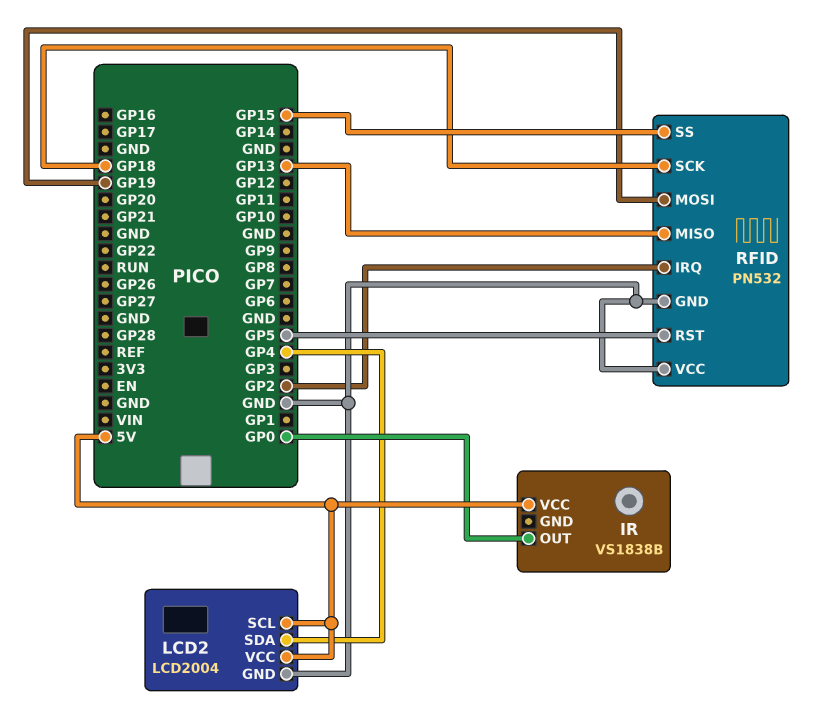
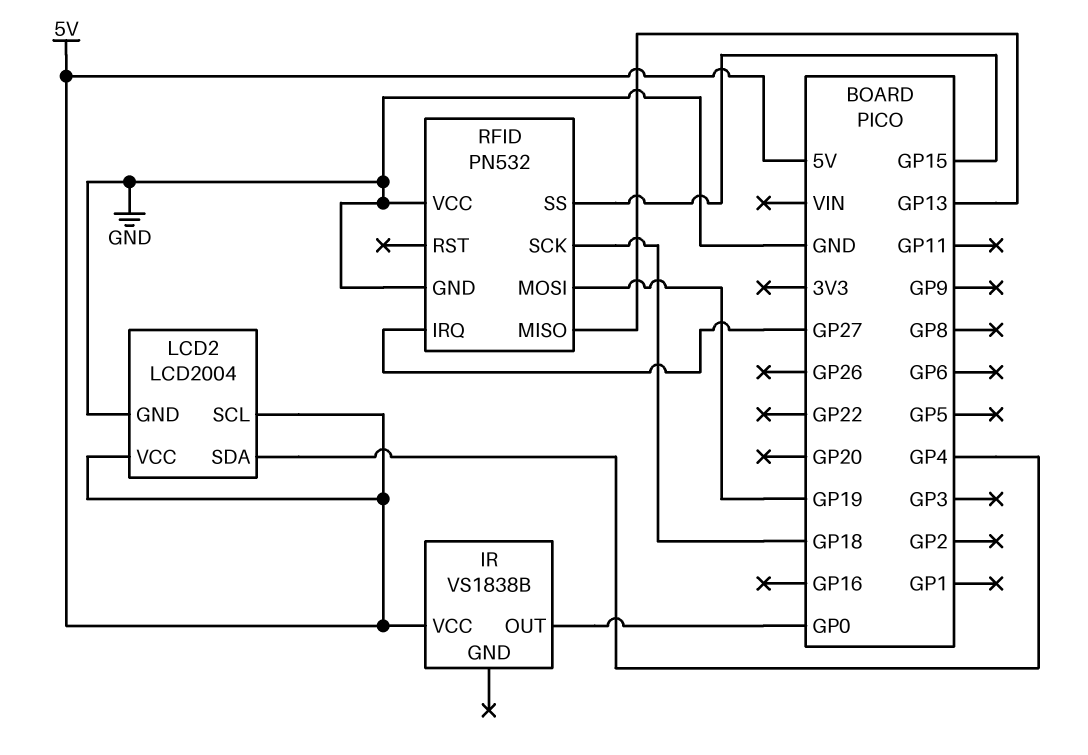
RFID pin IRQ: GP2 -> GP27
RFID pin RST: GP5 -> none

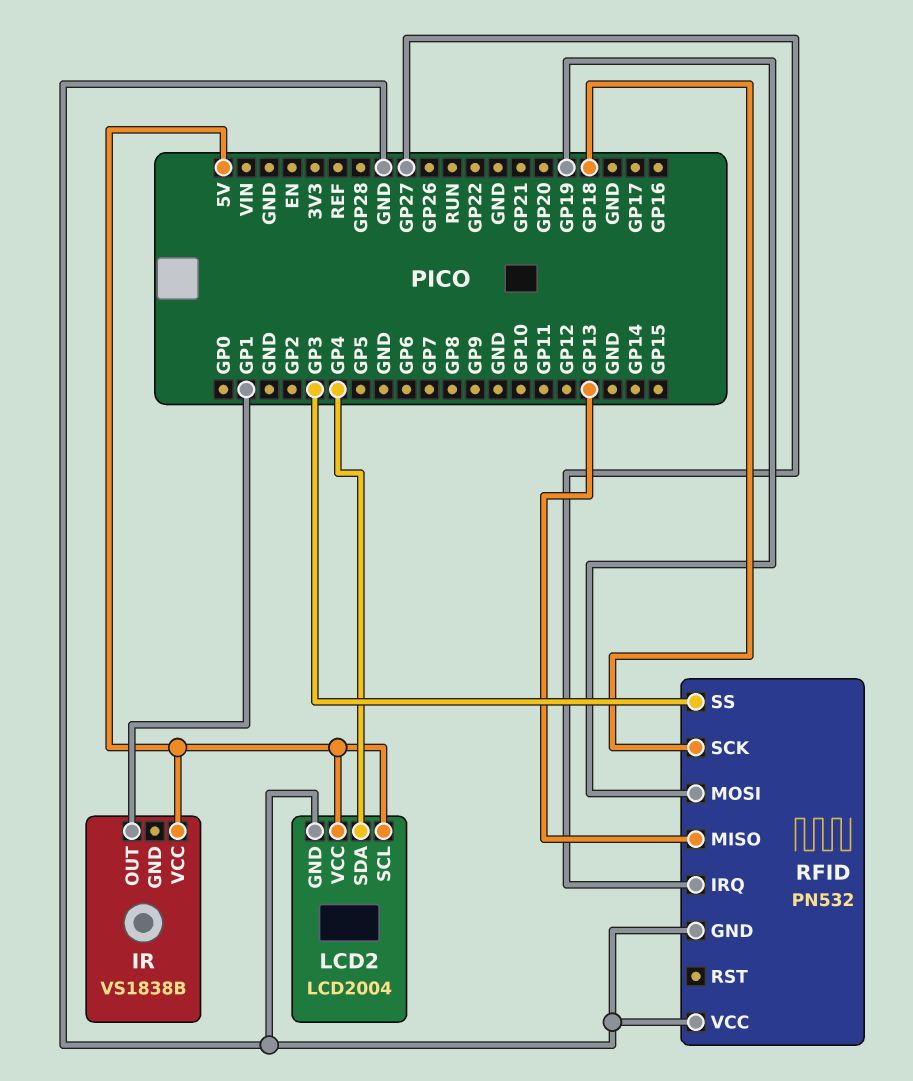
IR pin OUT: GP0 -> GP1
RFID pin SS: GP15 -> GP3

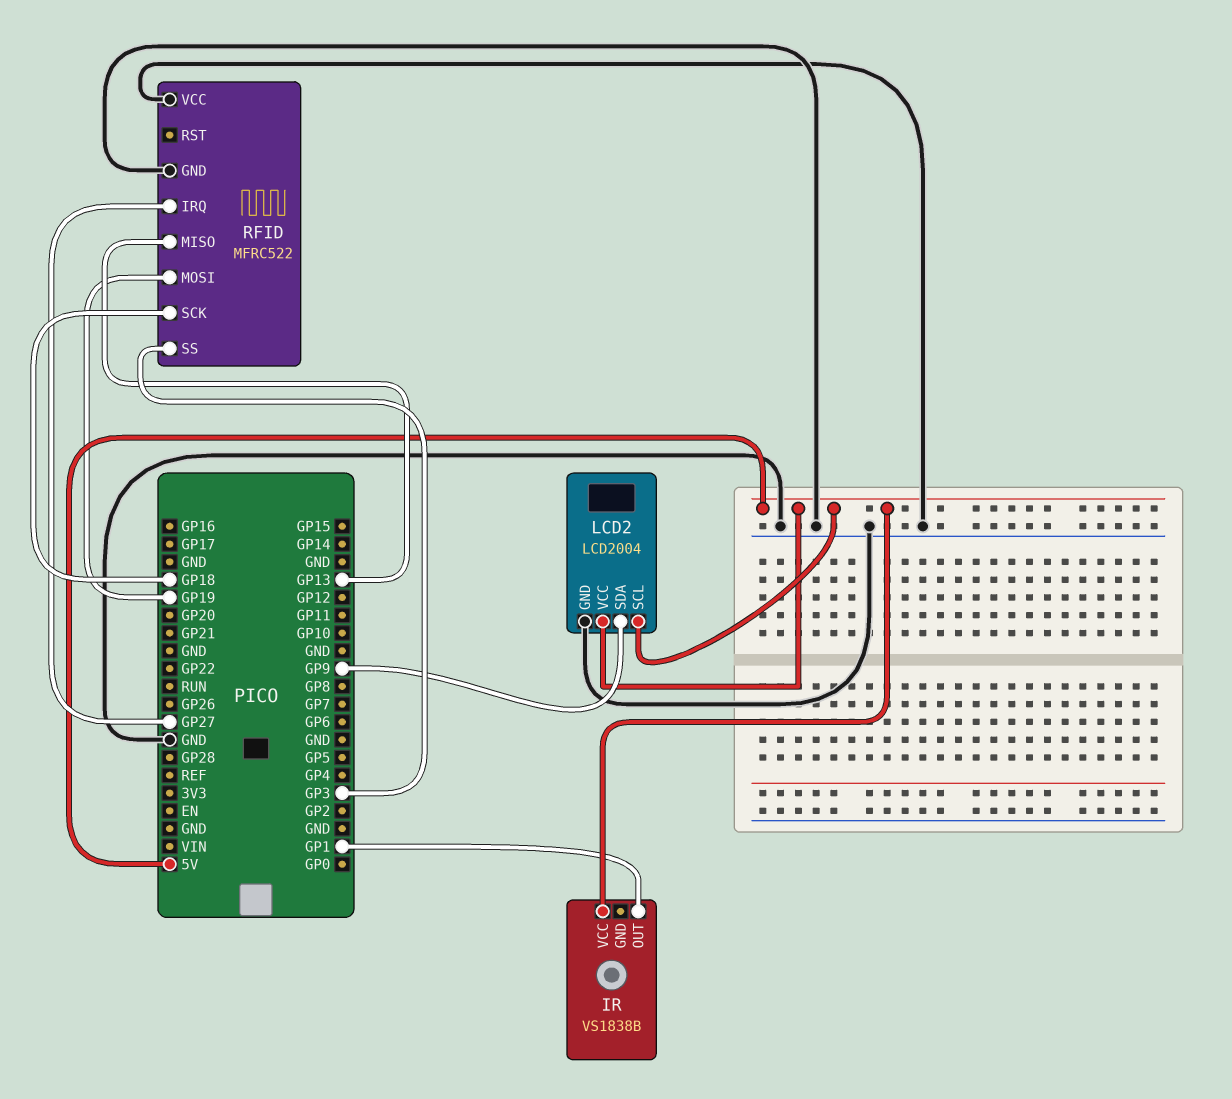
LCD2 pin SDA: GP4 -> GP9
RFID: PN532 -> MFRC522

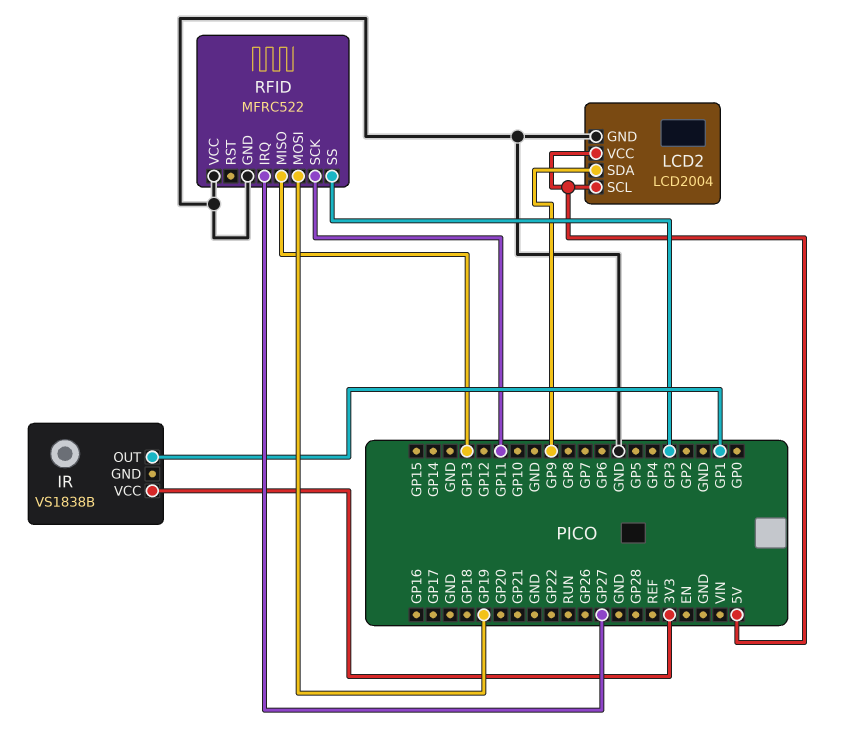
IR pin VCC: 5V -> 3V3
RFID pin SCK: GP18 -> GP11

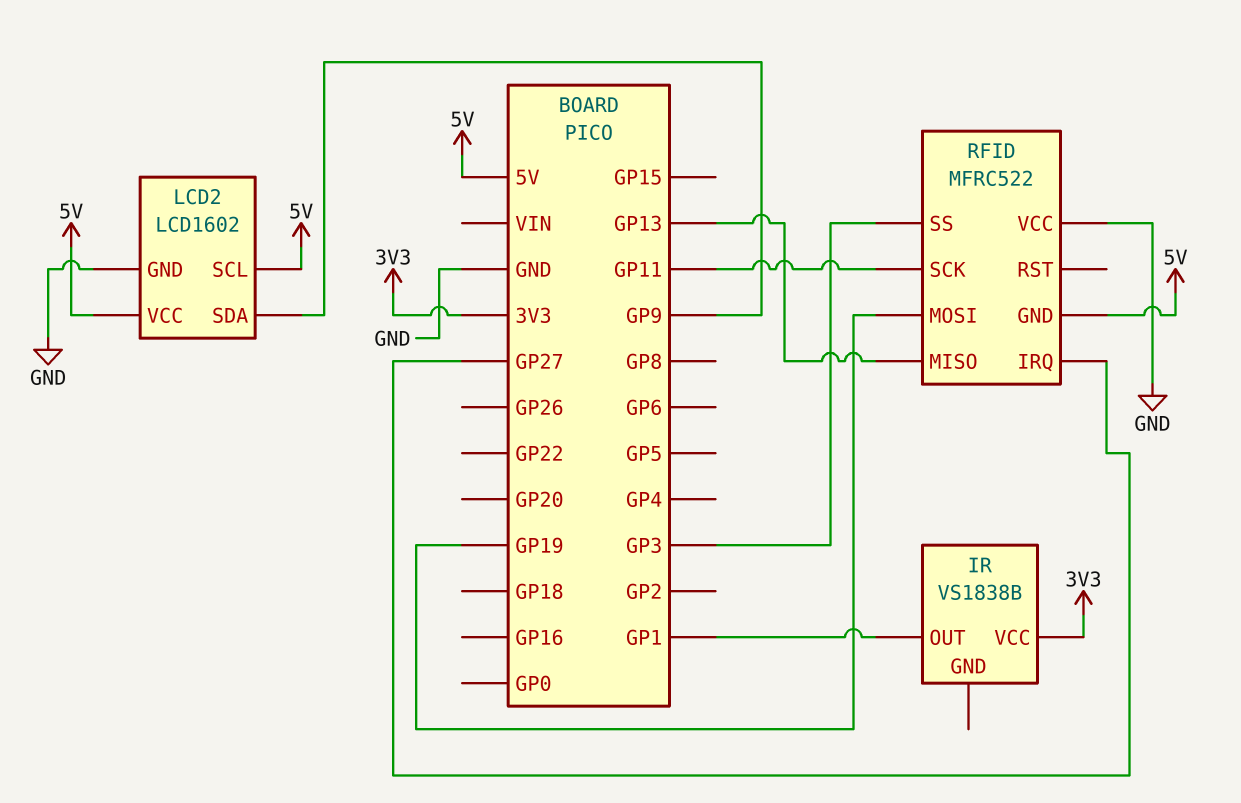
LCD2: LCD2004 -> LCD1602
RFID pin GND: GND -> 5V

